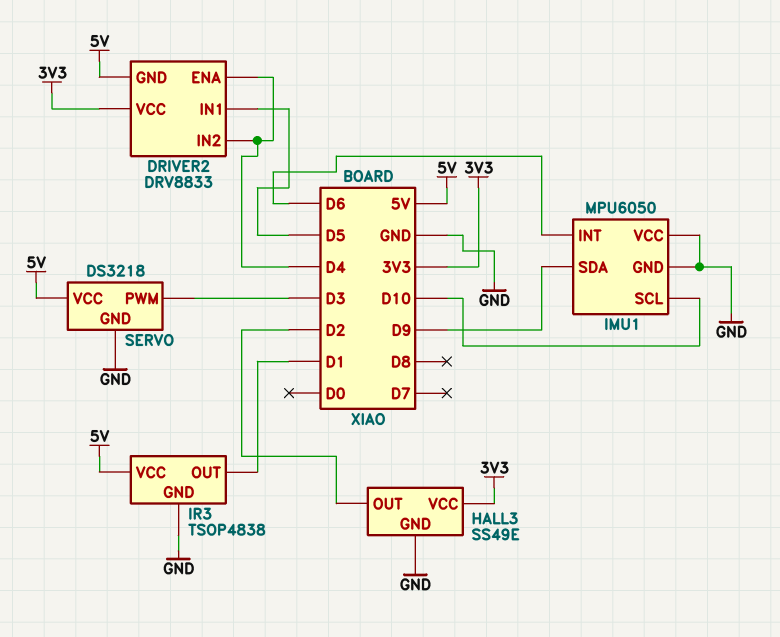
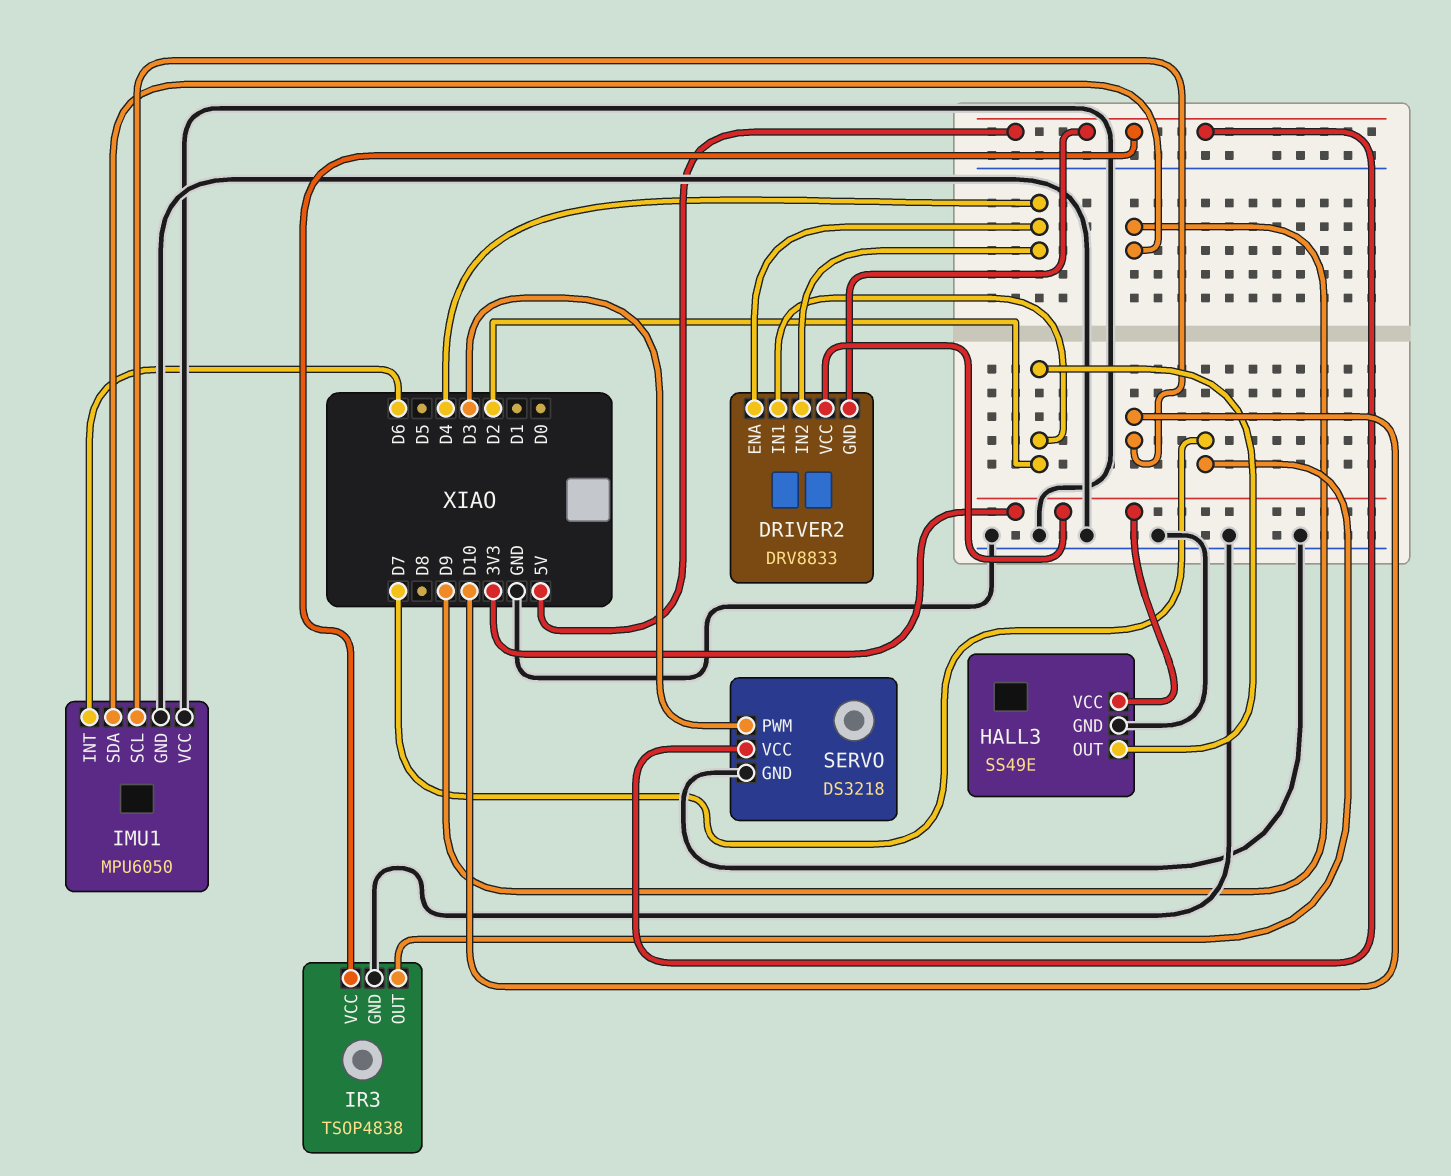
DRIVER2 pin IN1: D5 -> D2
IR3 pin OUT: D1 -> D7

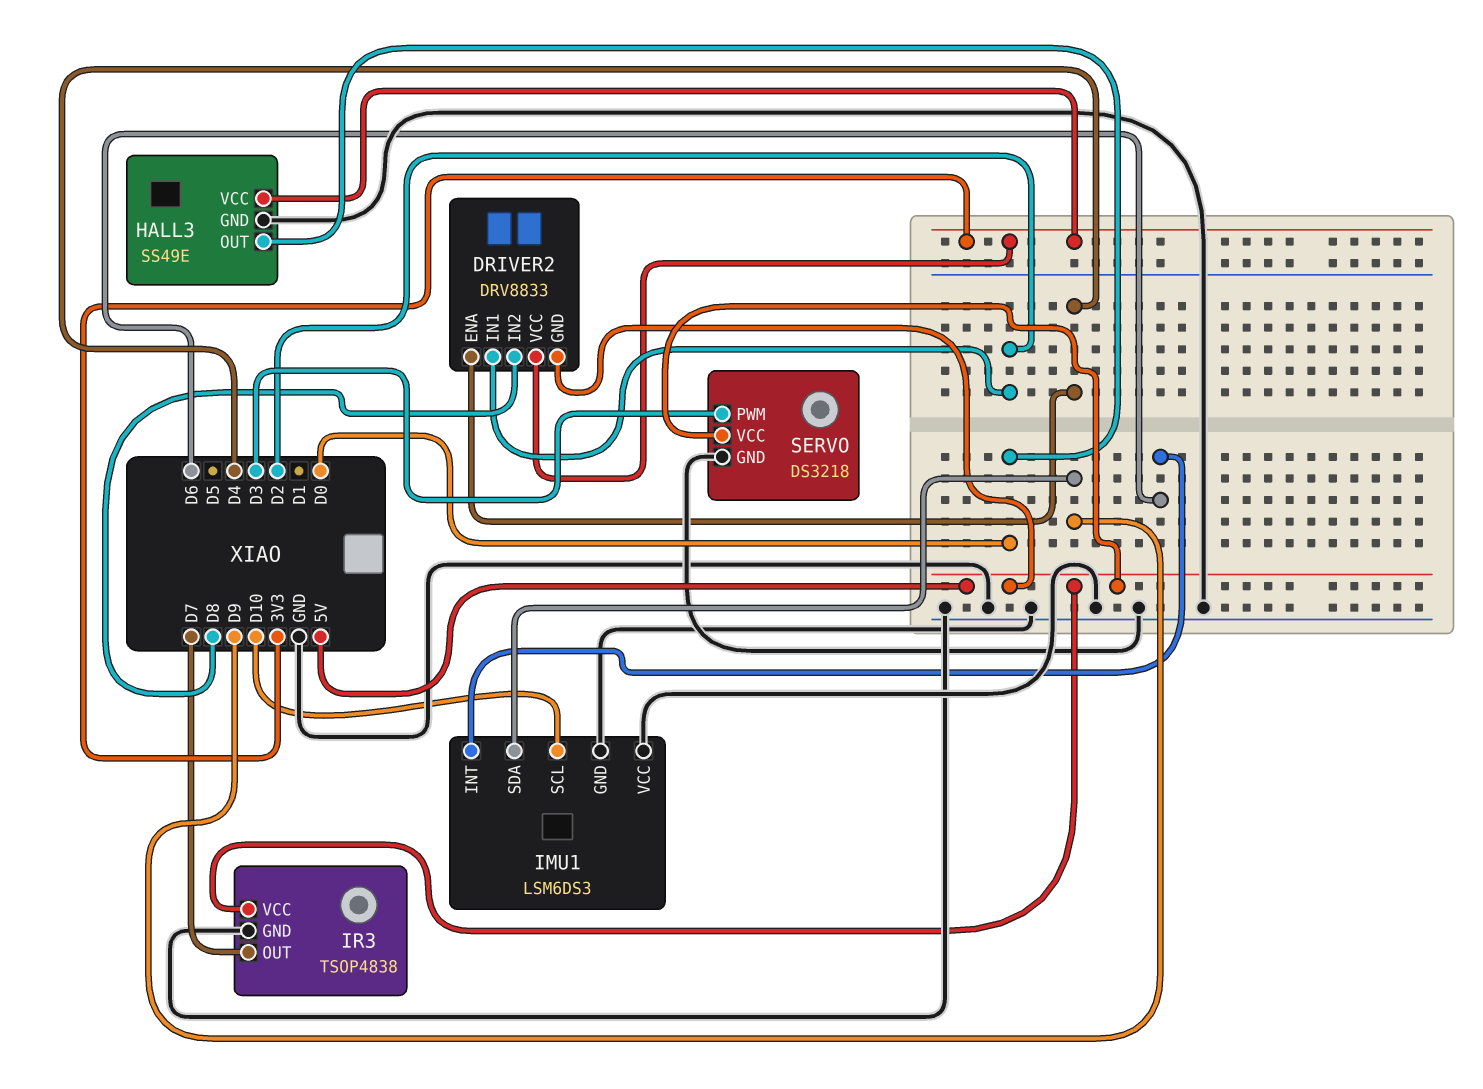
DRIVER2 pin IN2: D4 -> D8
HALL3 pin OUT: D2 -> D0
IMU1: MPU6050 -> LSM6DS3

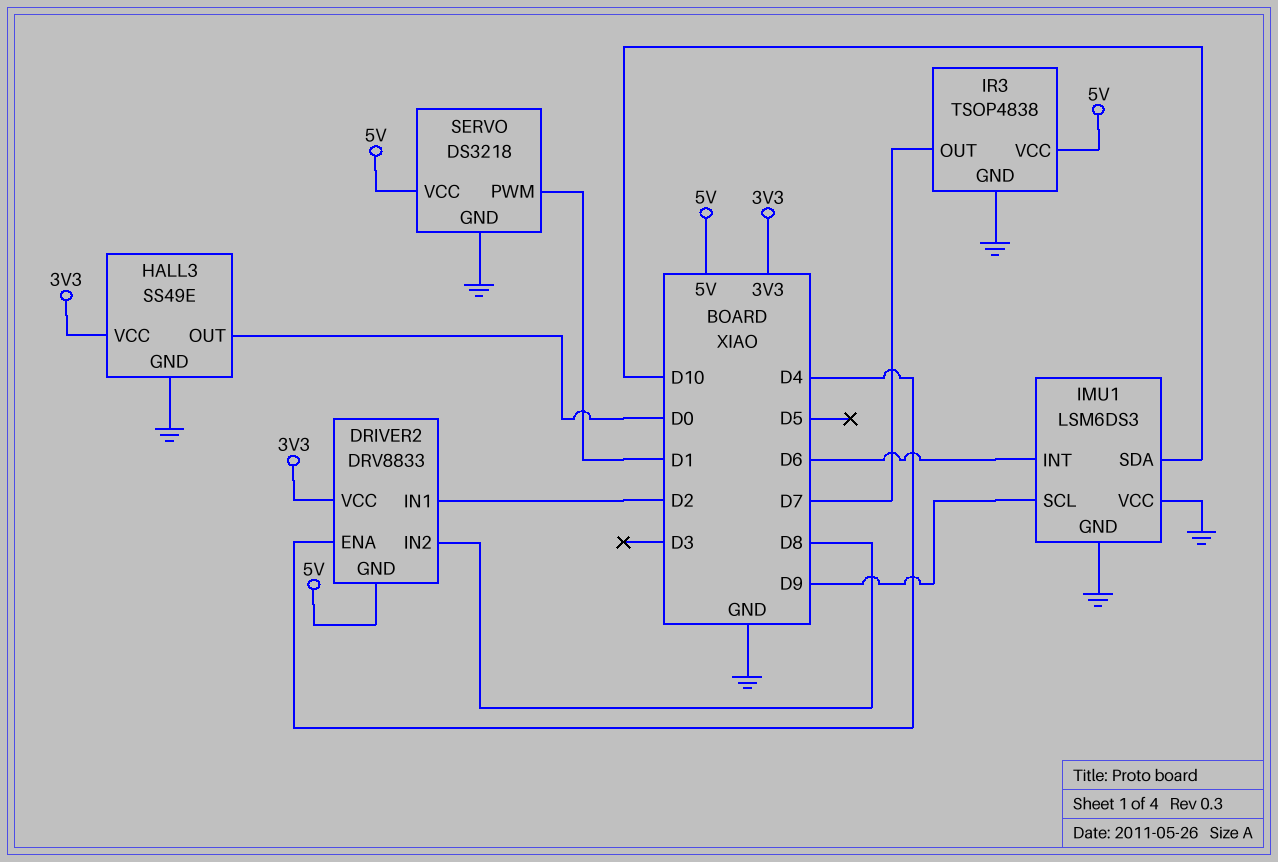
IMU1 pin SCL: D10 -> D9
IMU1 pin SDA: D9 -> D10
SERVO pin PWM: D3 -> D1

